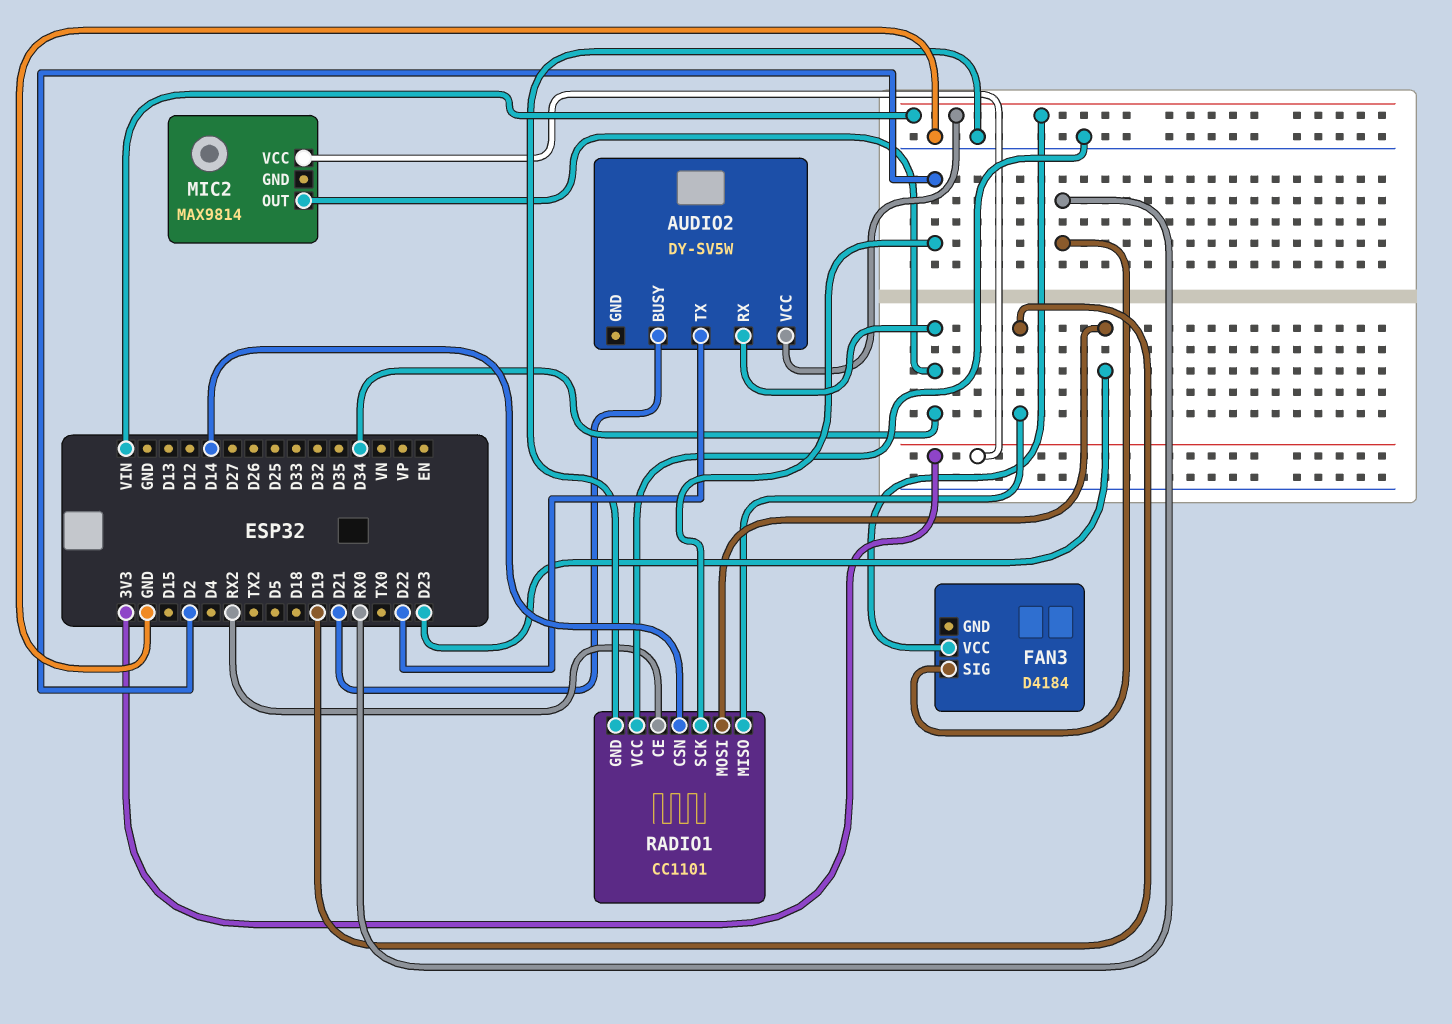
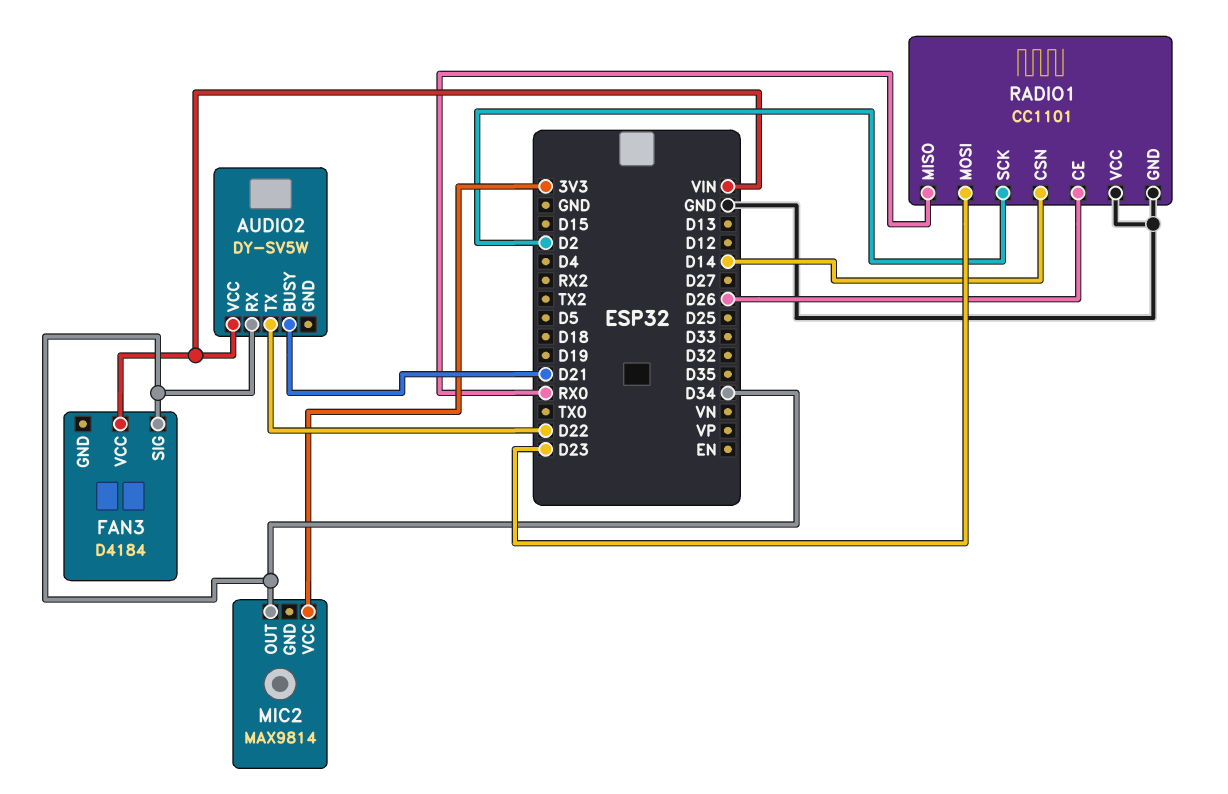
FAN3 pin SIG: RX0 -> D34
RADIO1 pin CE: RX2 -> D26
RADIO1 pin MISO: D19 -> RX0

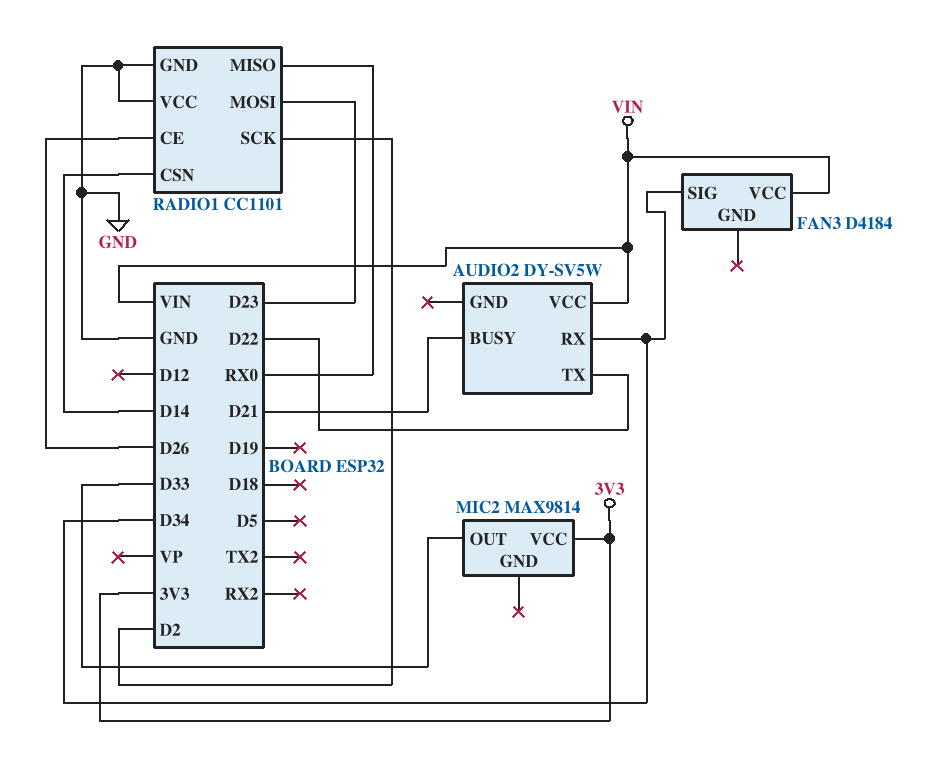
MIC2 pin OUT: D34 -> D33

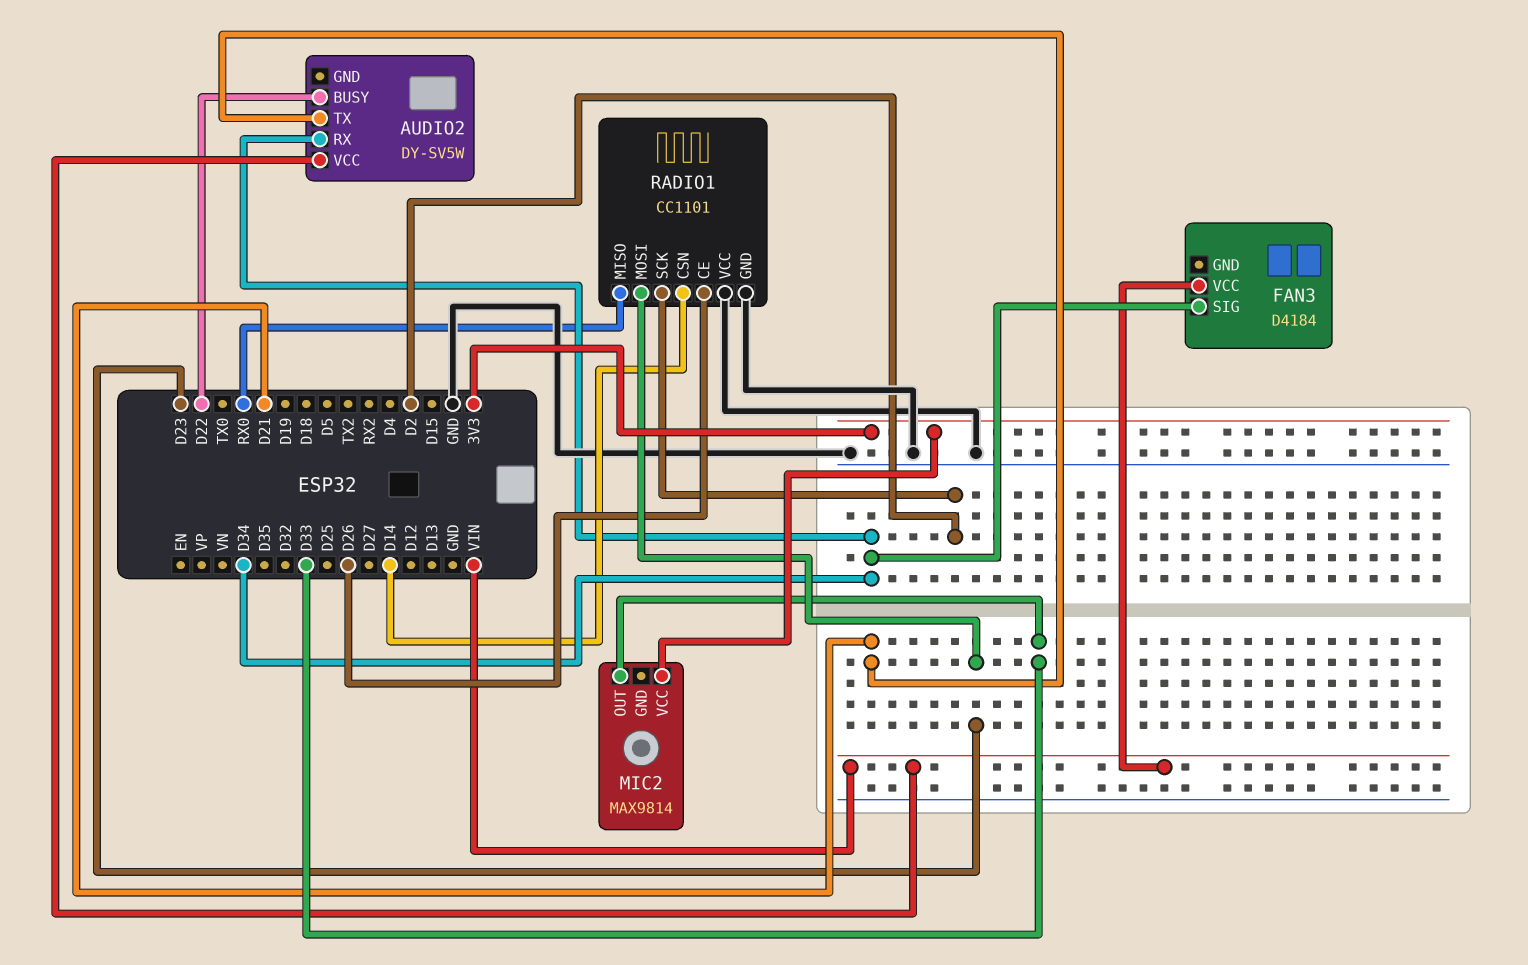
AUDIO2 pin BUSY: D21 -> D22
AUDIO2 pin TX: D22 -> D21

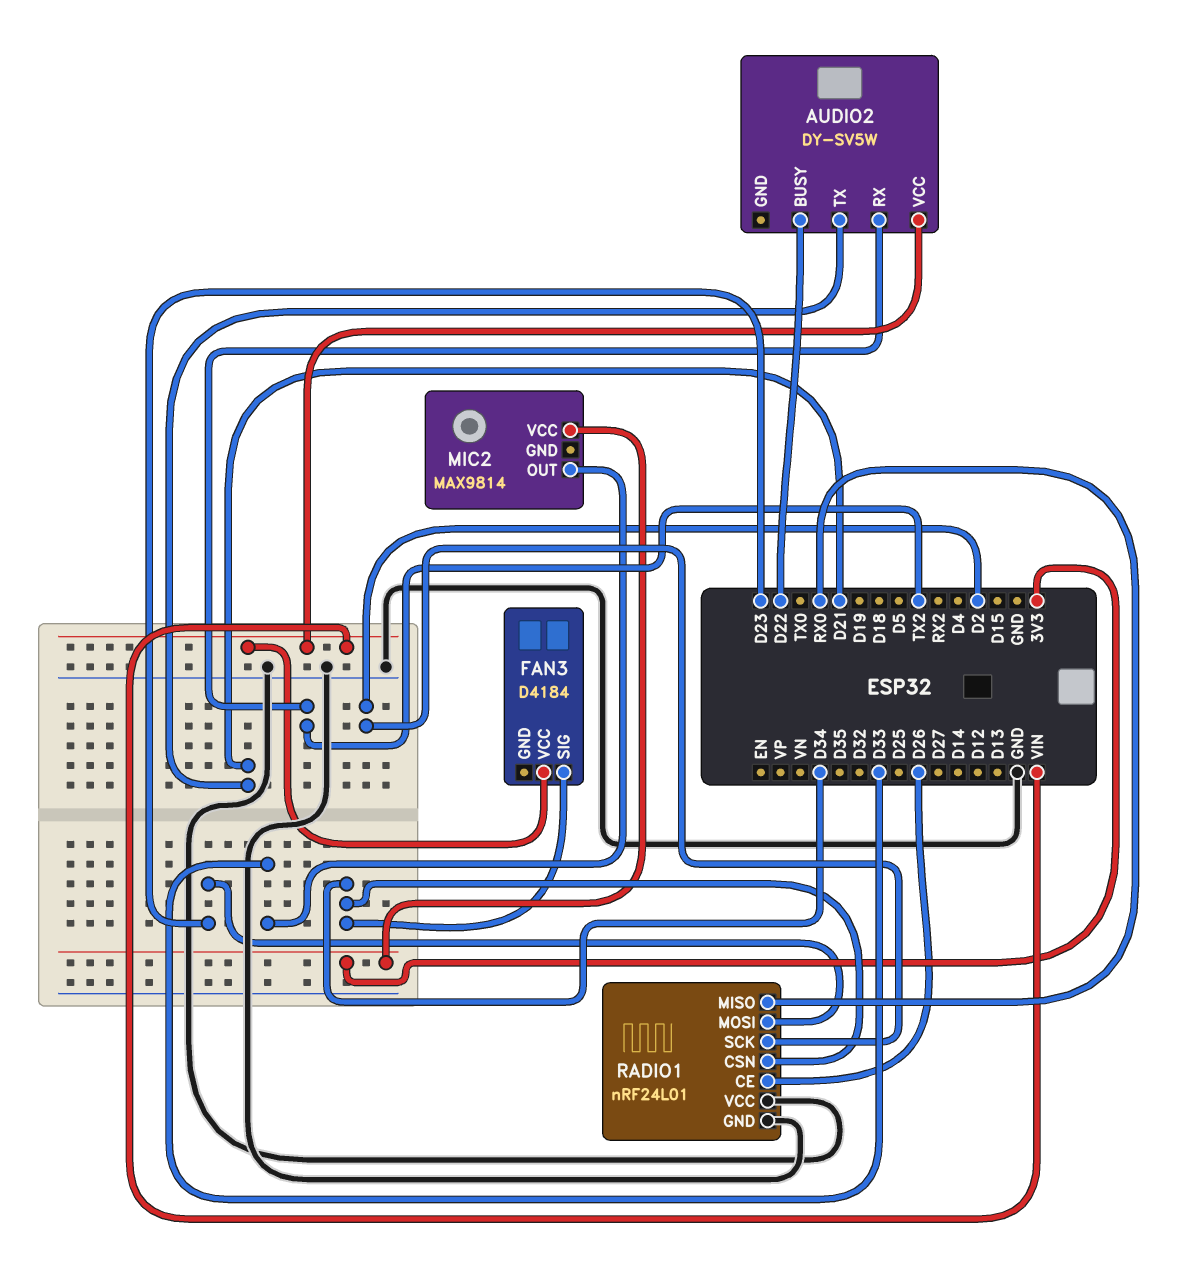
AUDIO2 pin RX: D34 -> TX2
RADIO1: CC1101 -> nRF24L01
RADIO1 pin CSN: D14 -> D34

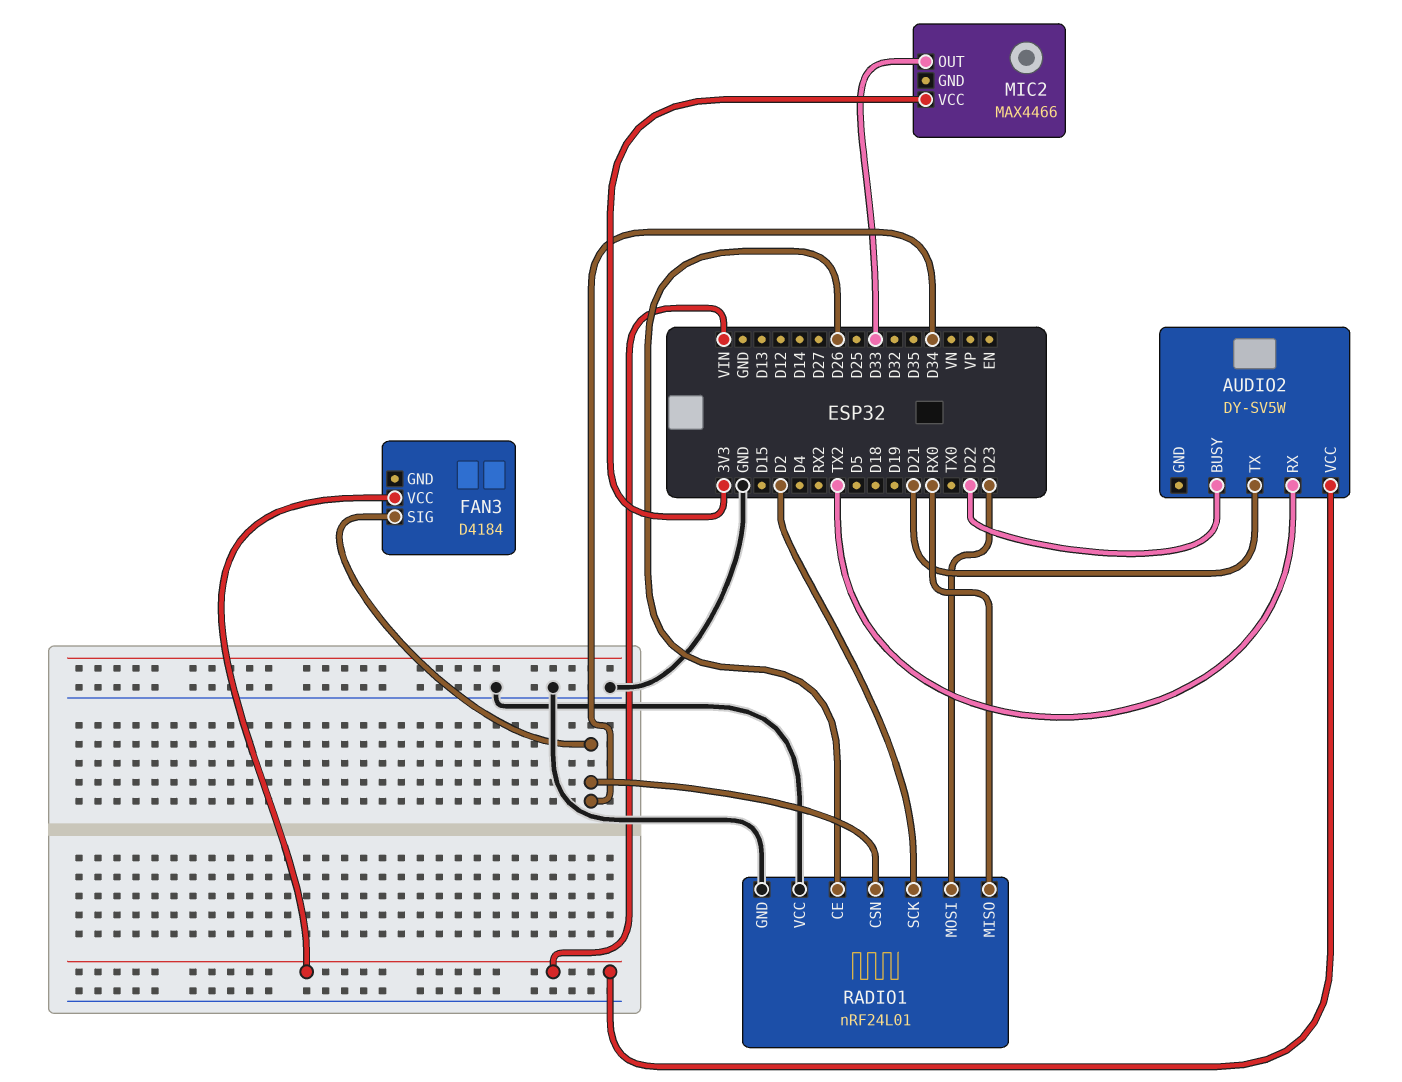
MIC2: MAX9814 -> MAX4466

